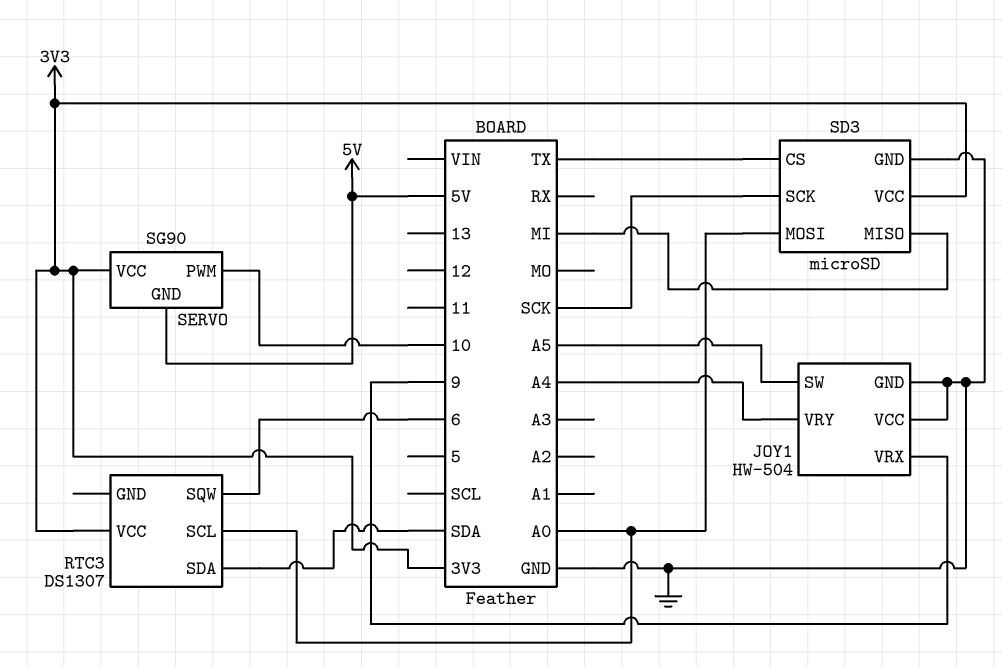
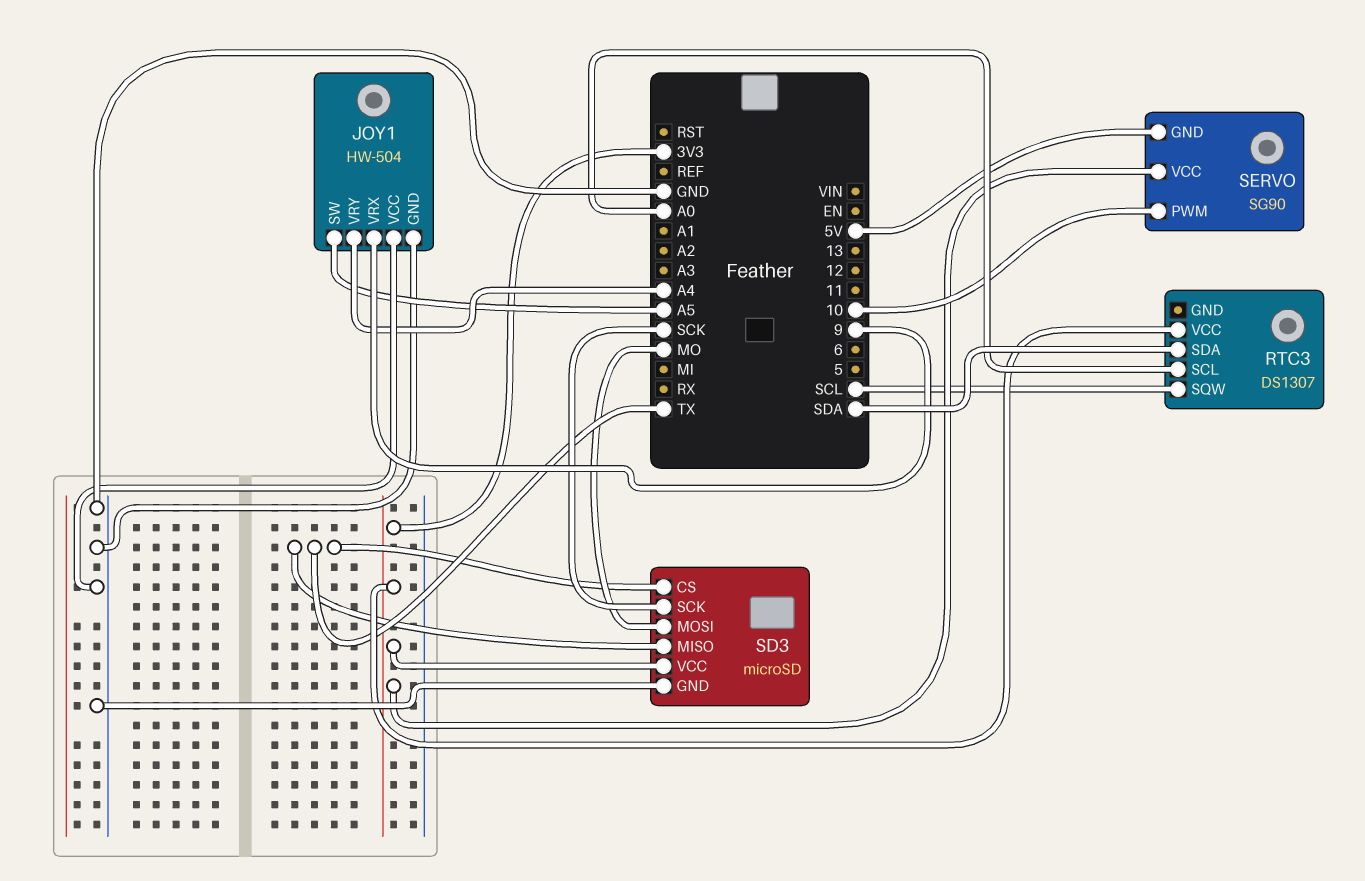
RTC3 pin SQW: 6 -> SCL
SD3 pin MISO: MI -> TX
SD3 pin MOSI: A0 -> MO

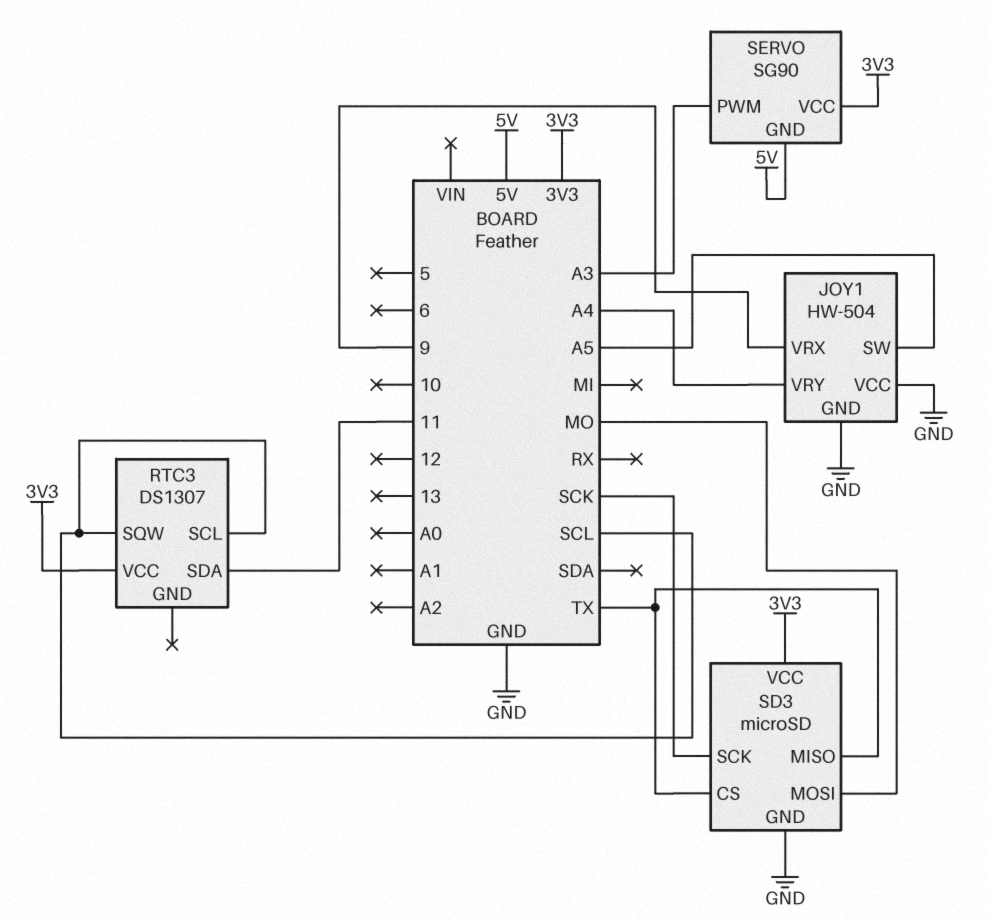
RTC3 pin SCL: A0 -> SCL
RTC3 pin SDA: SDA -> 11
SERVO pin PWM: 10 -> A3

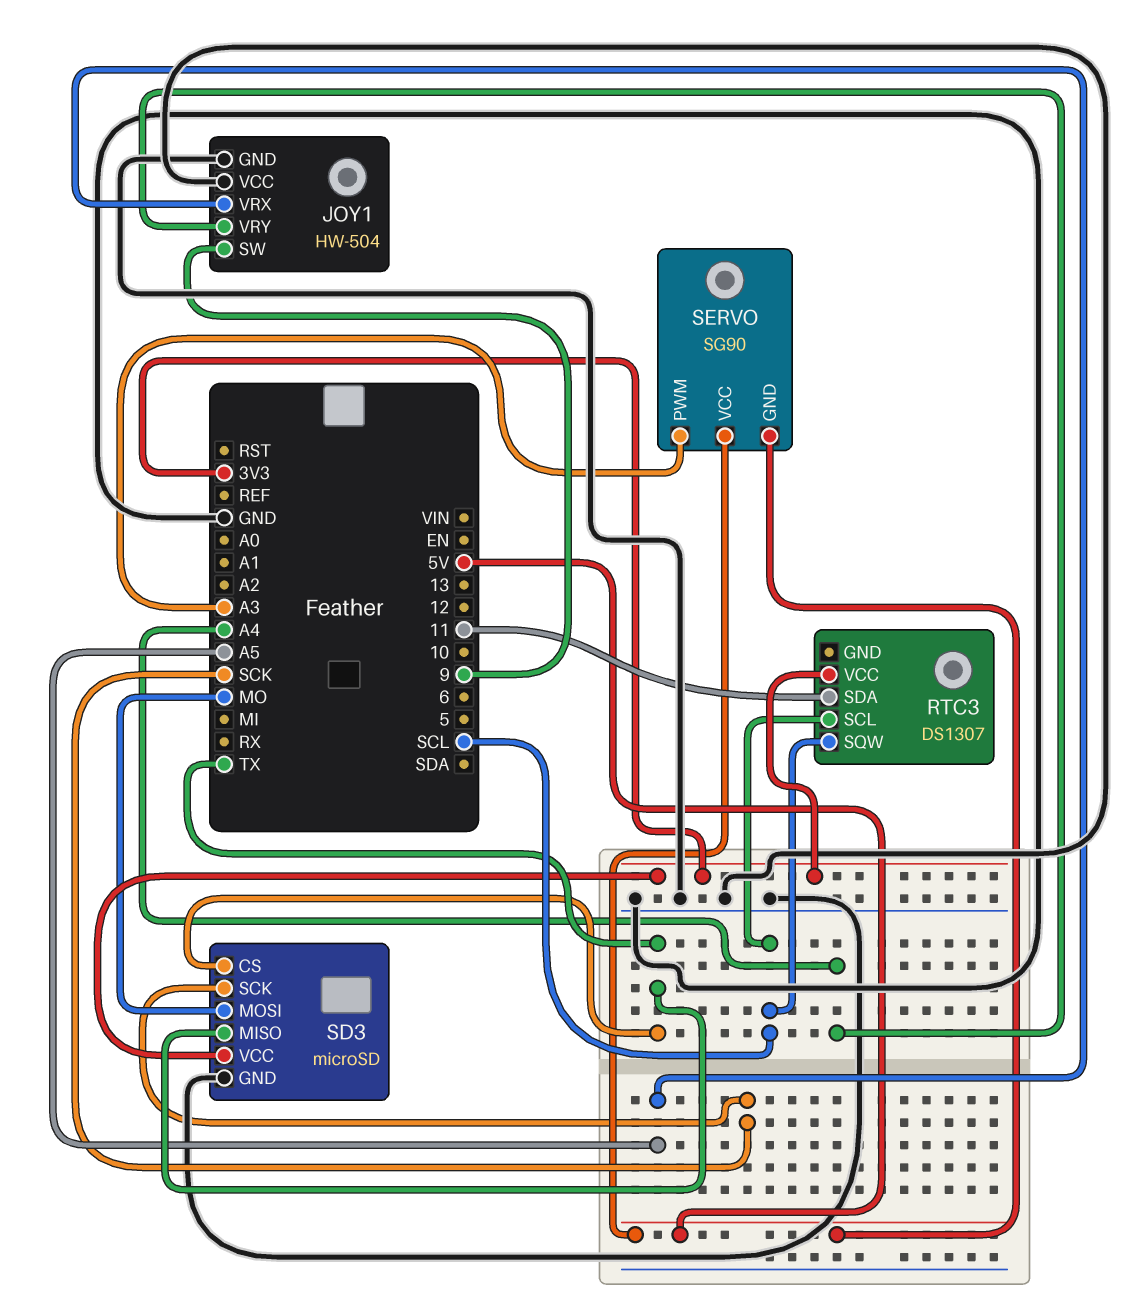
JOY1 pin SW: A5 -> 9
JOY1 pin VRX: 9 -> A5
SERVO pin VCC: 3V3 -> 5V

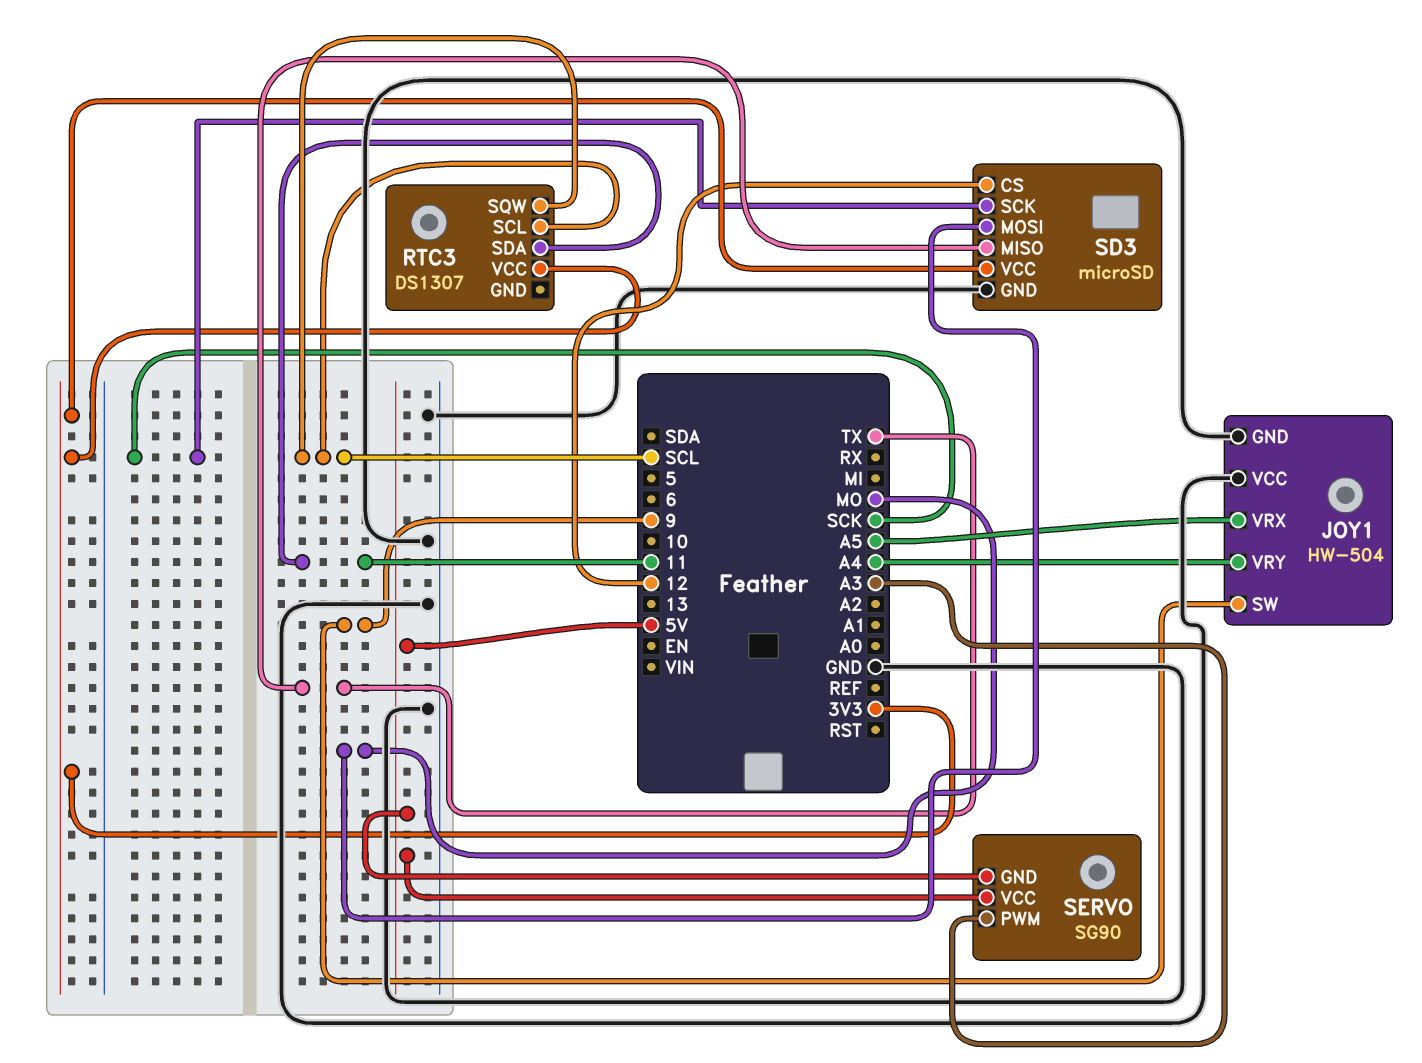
SD3 pin CS: TX -> 12

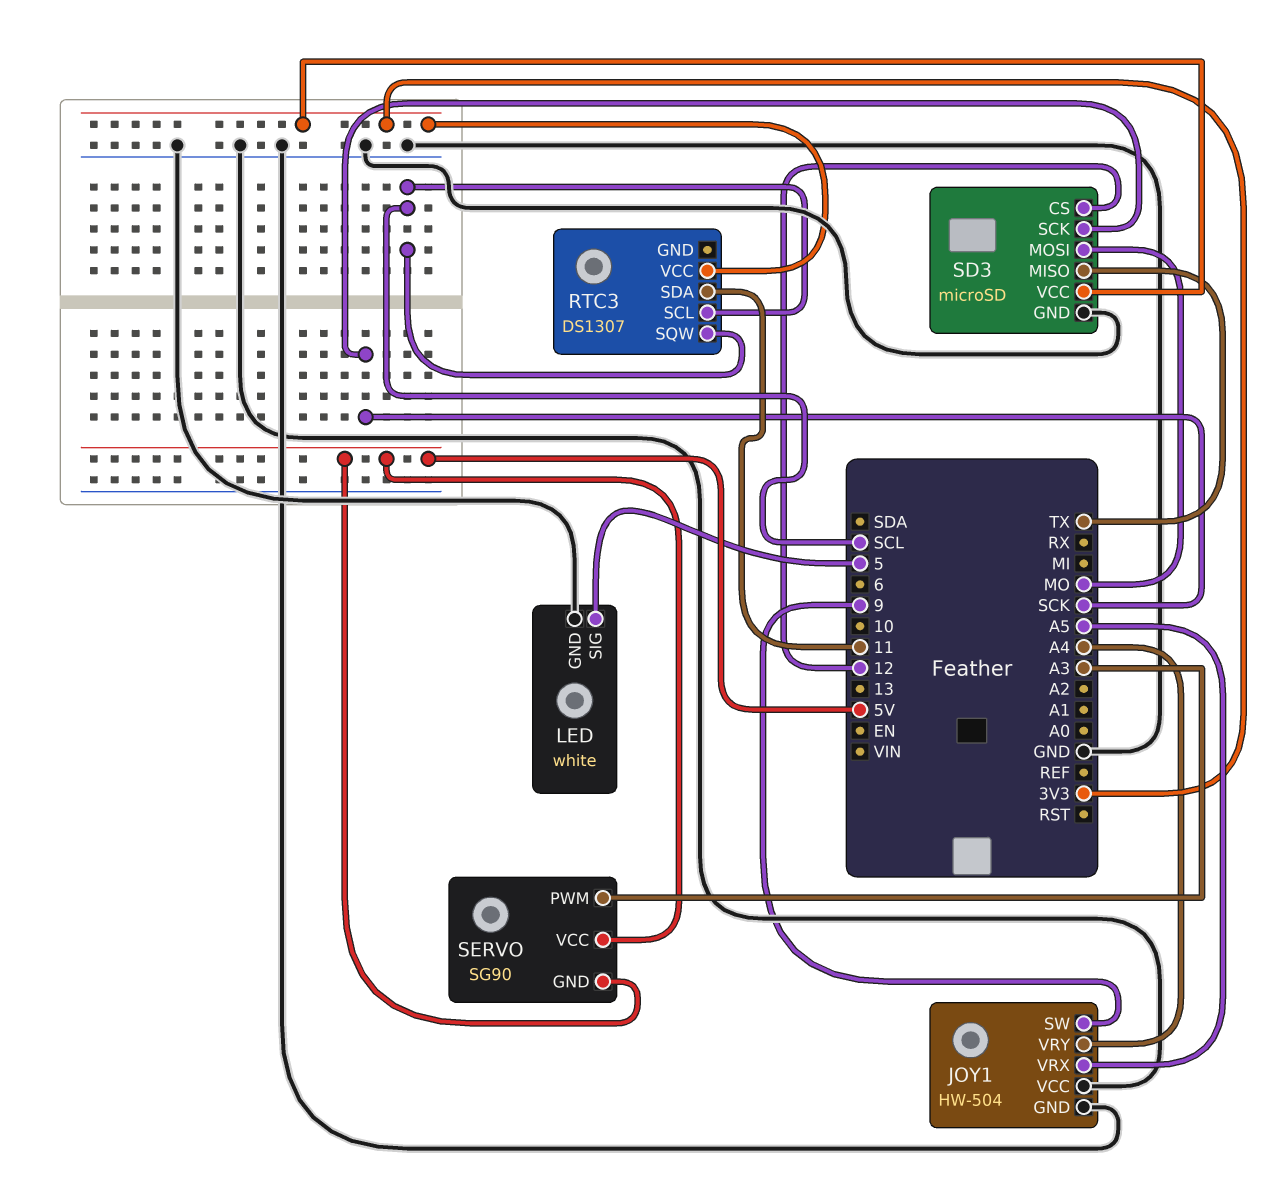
LED: none -> white
LED pin GND: none -> GND
LED pin SIG: none -> 5

